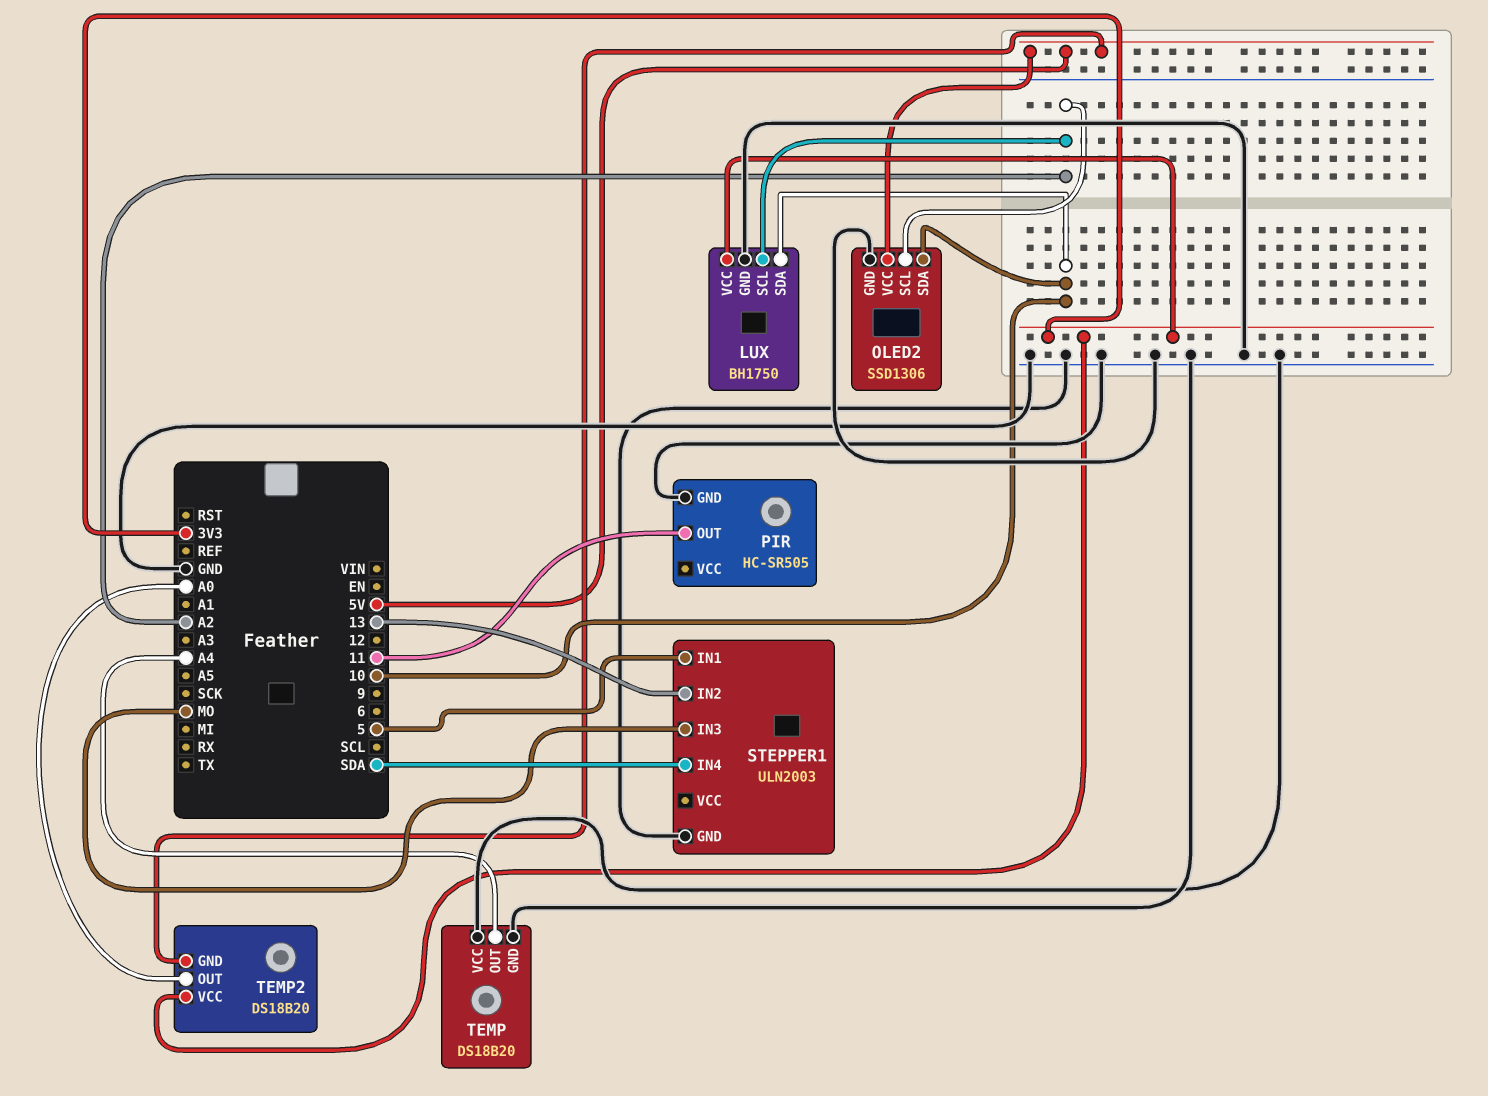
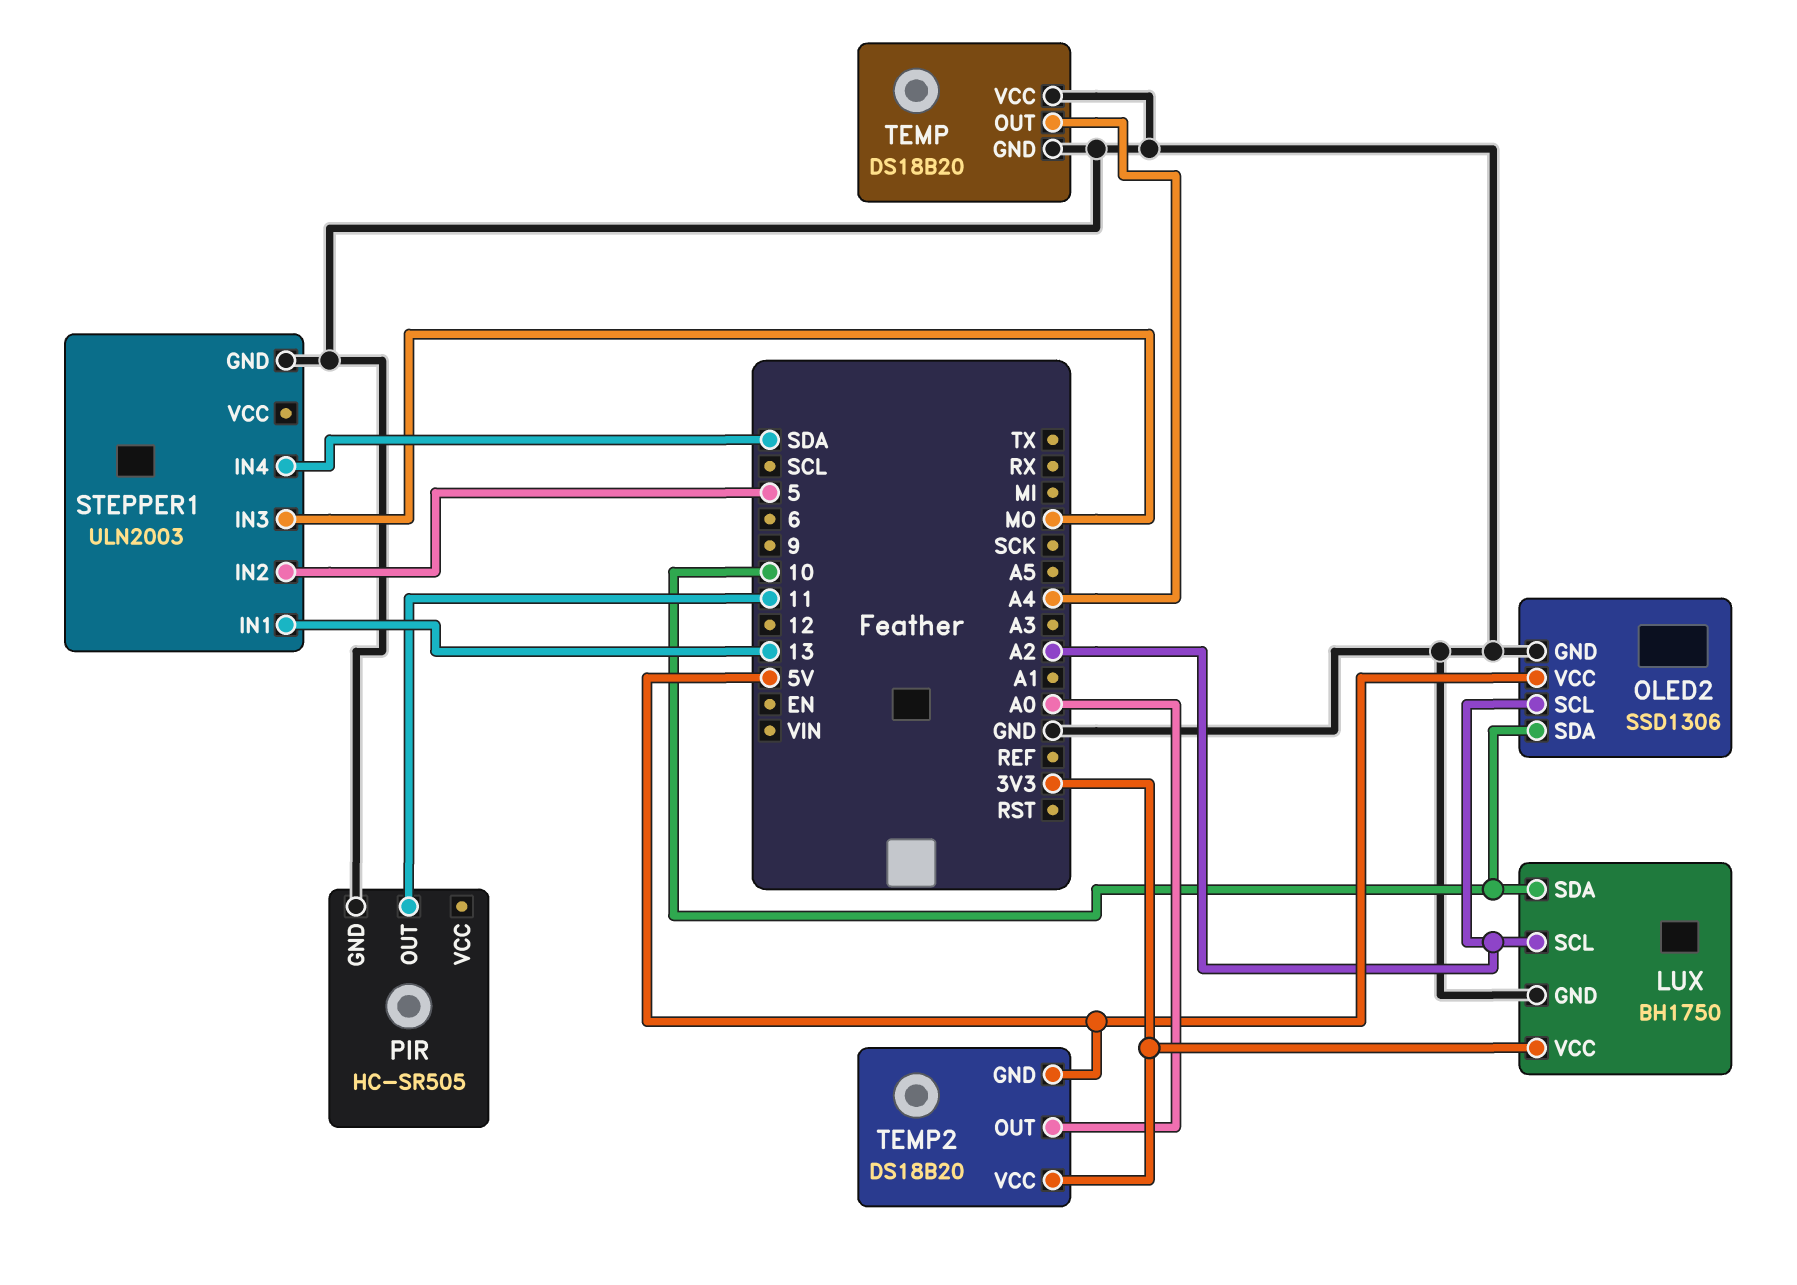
STEPPER1 pin IN1: 5 -> 13
STEPPER1 pin IN2: 13 -> 5

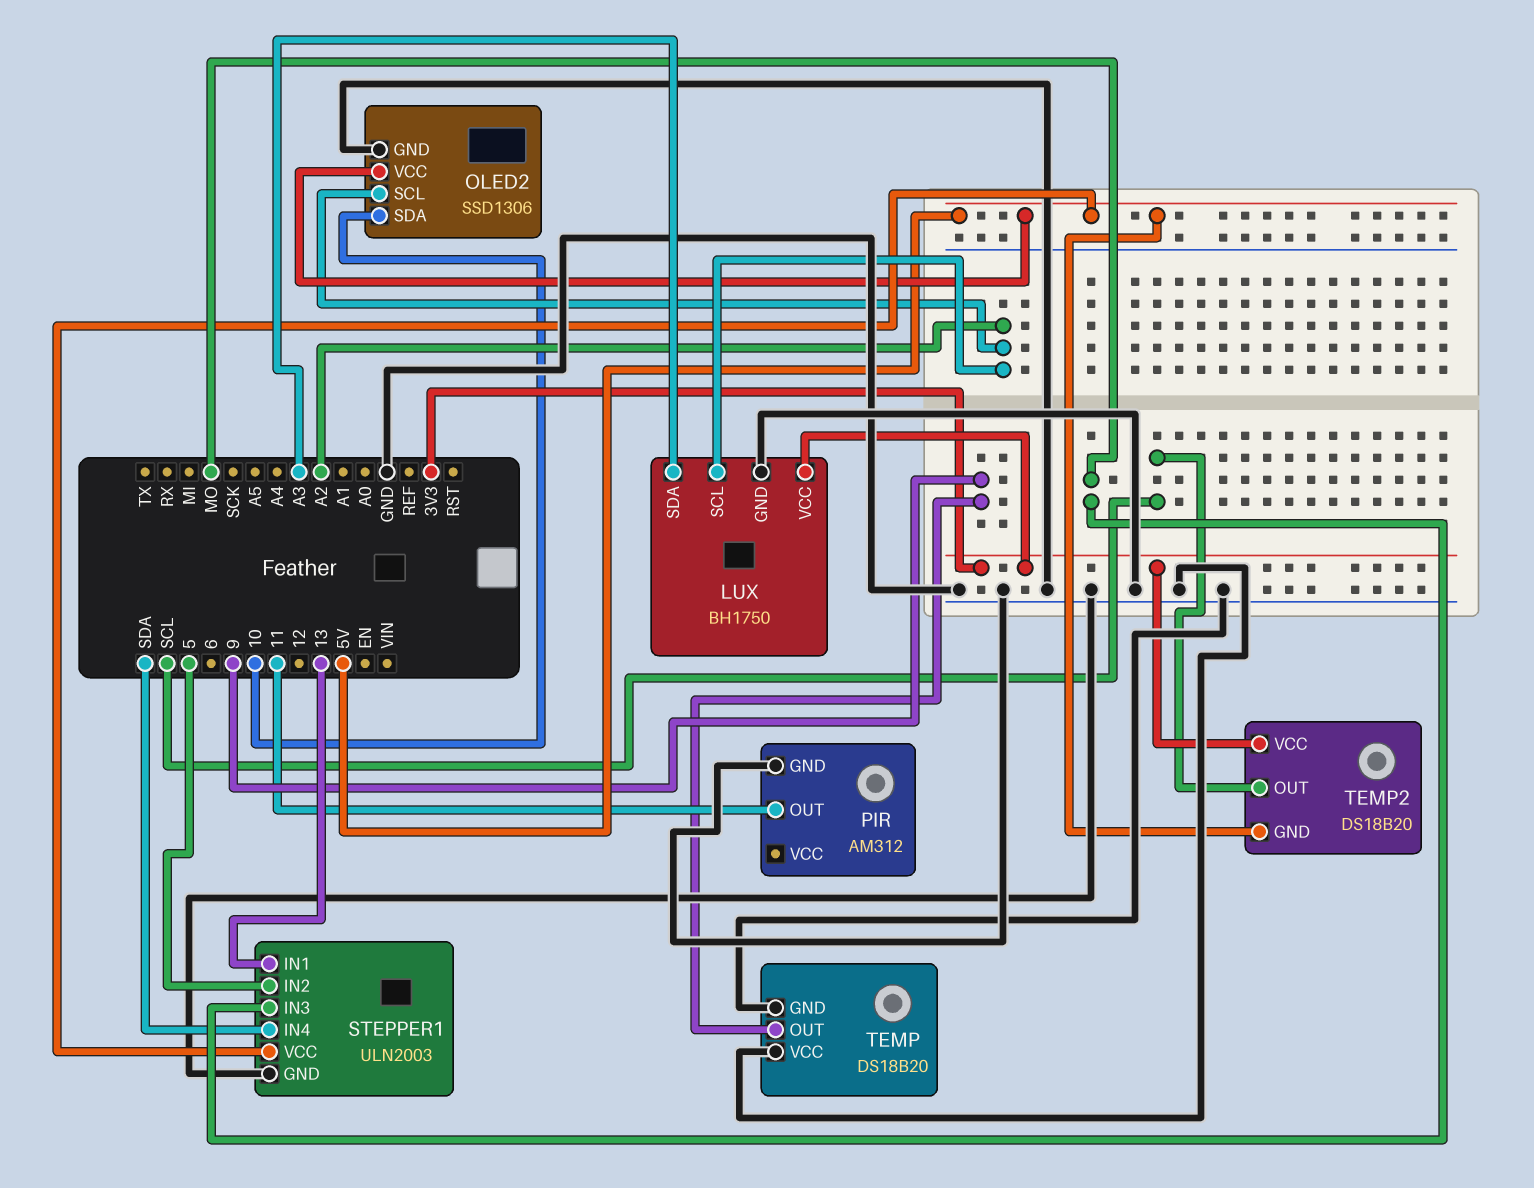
LUX pin SDA: 10 -> A3
PIR: HC-SR505 -> AM312
STEPPER1 pin VCC: none -> 5V
TEMP pin OUT: A4 -> 9
TEMP2 pin OUT: A0 -> SCL

